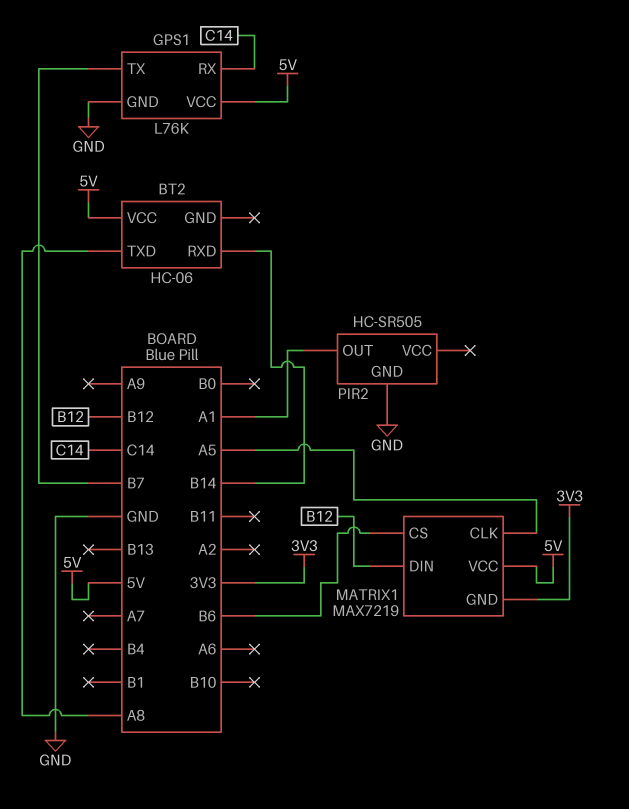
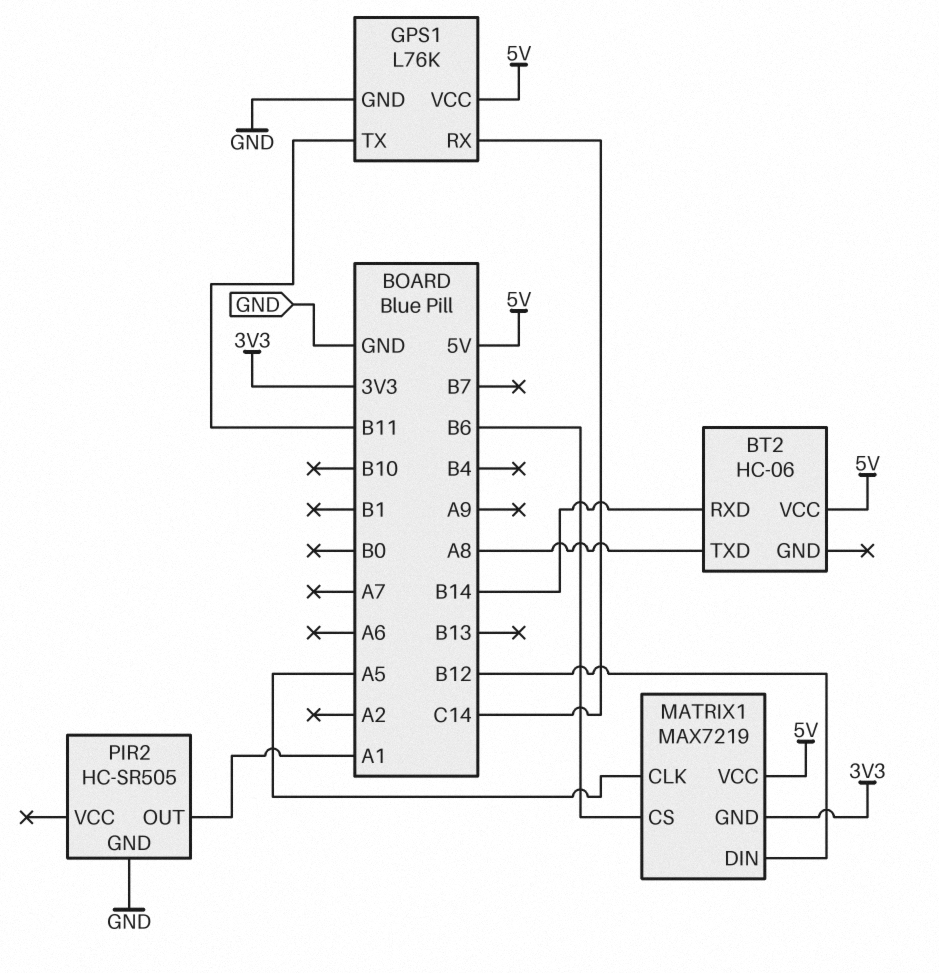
GPS1 pin TX: B7 -> B11

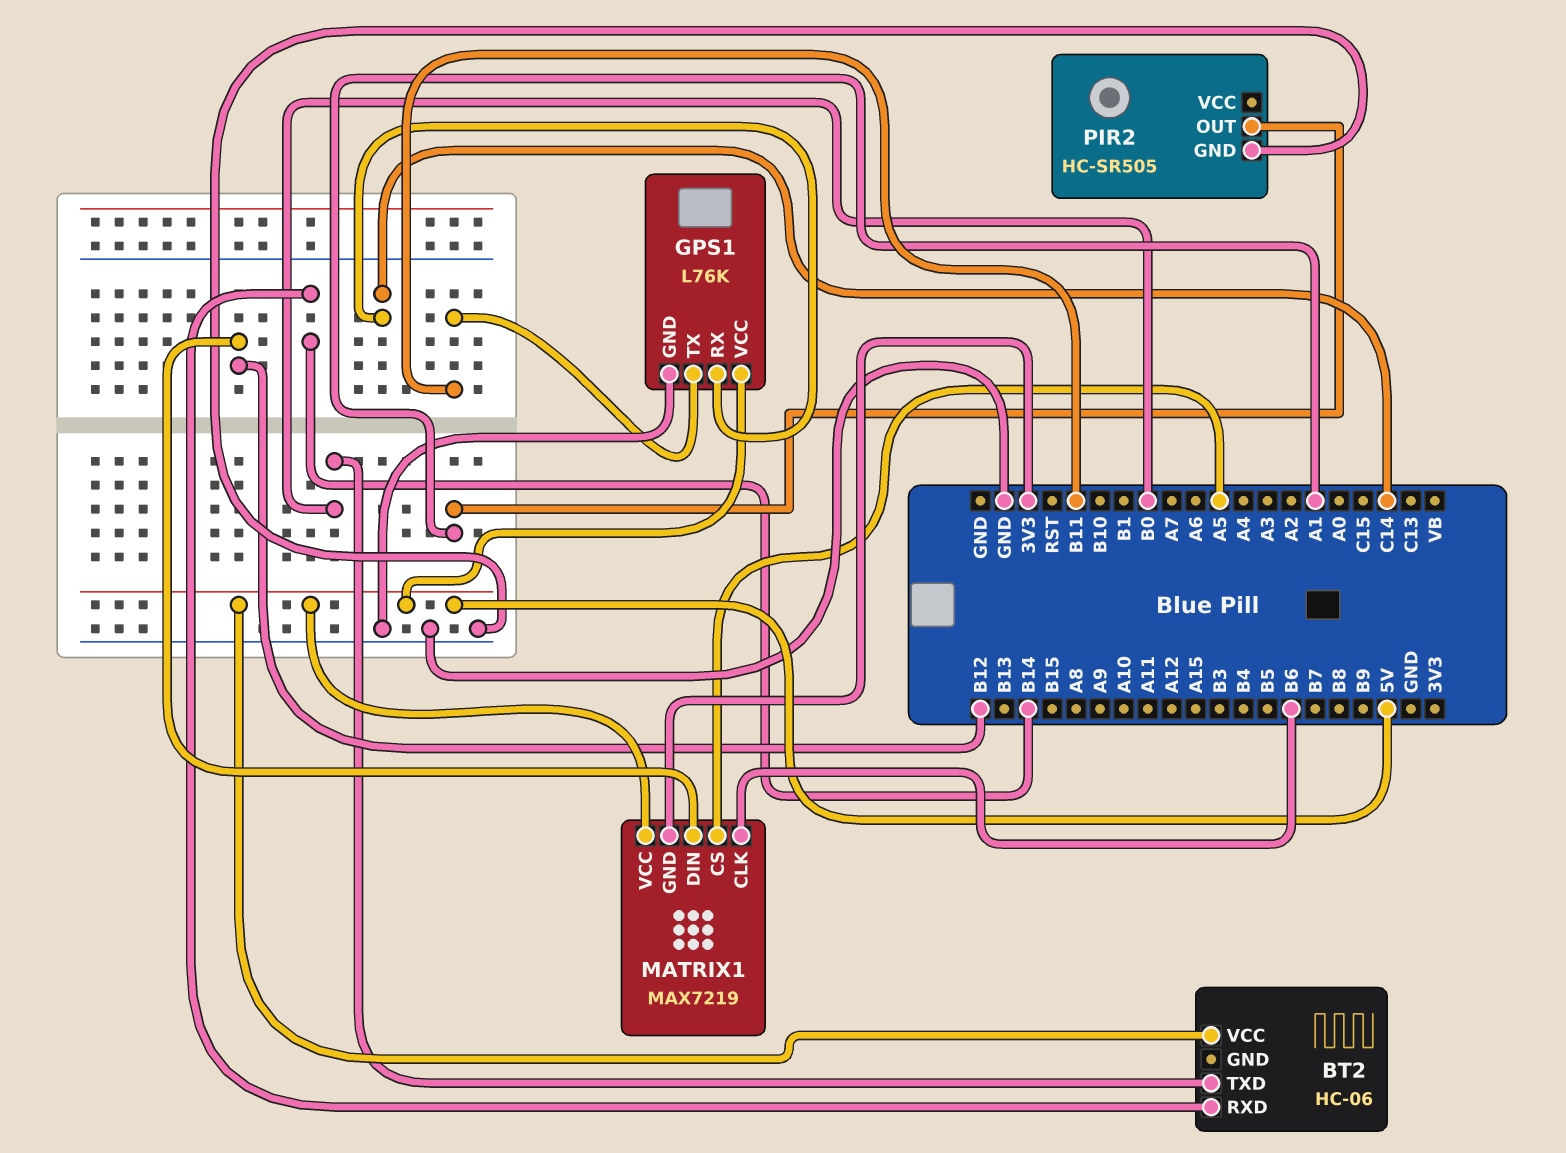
BT2 pin TXD: A8 -> B0
MATRIX1 pin CLK: A5 -> B6
MATRIX1 pin CS: B6 -> A5

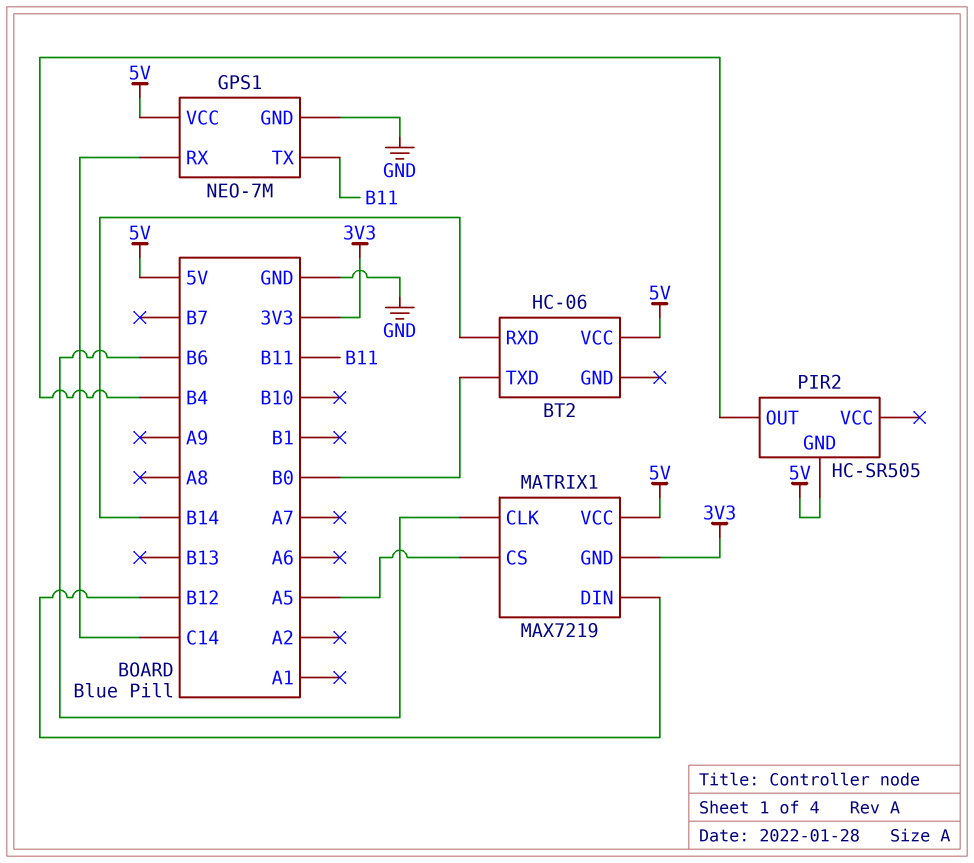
GPS1: L76K -> NEO-7M
PIR2 pin GND: GND -> 5V
PIR2 pin OUT: A1 -> B4

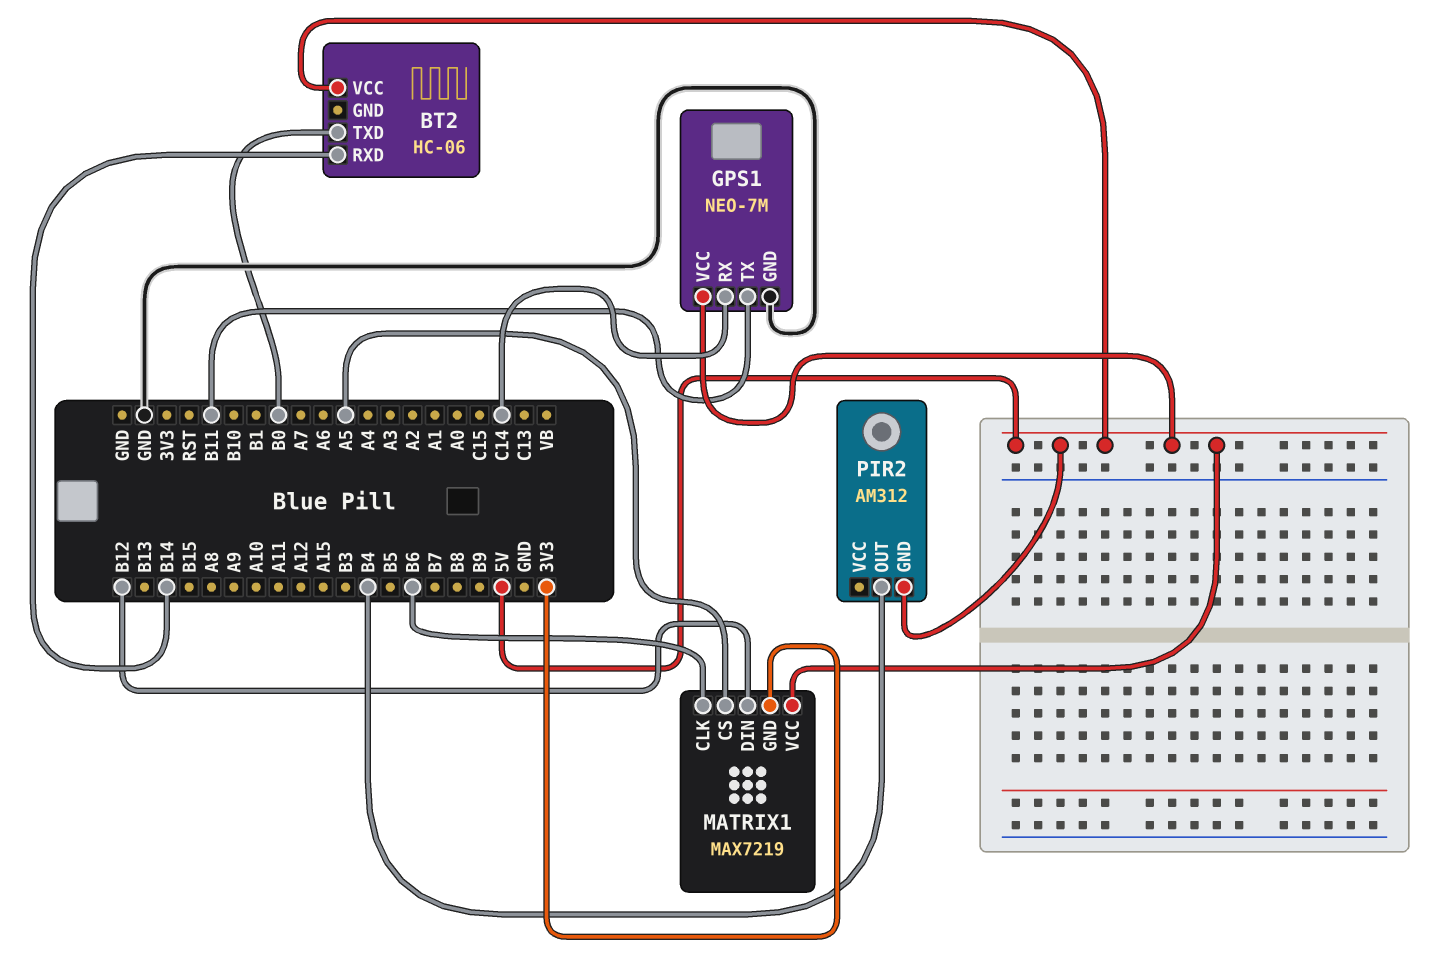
PIR2: HC-SR505 -> AM312

